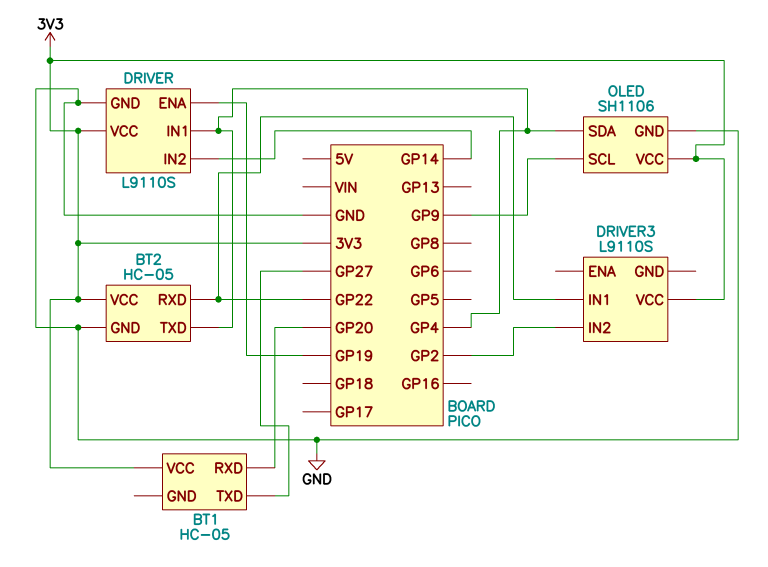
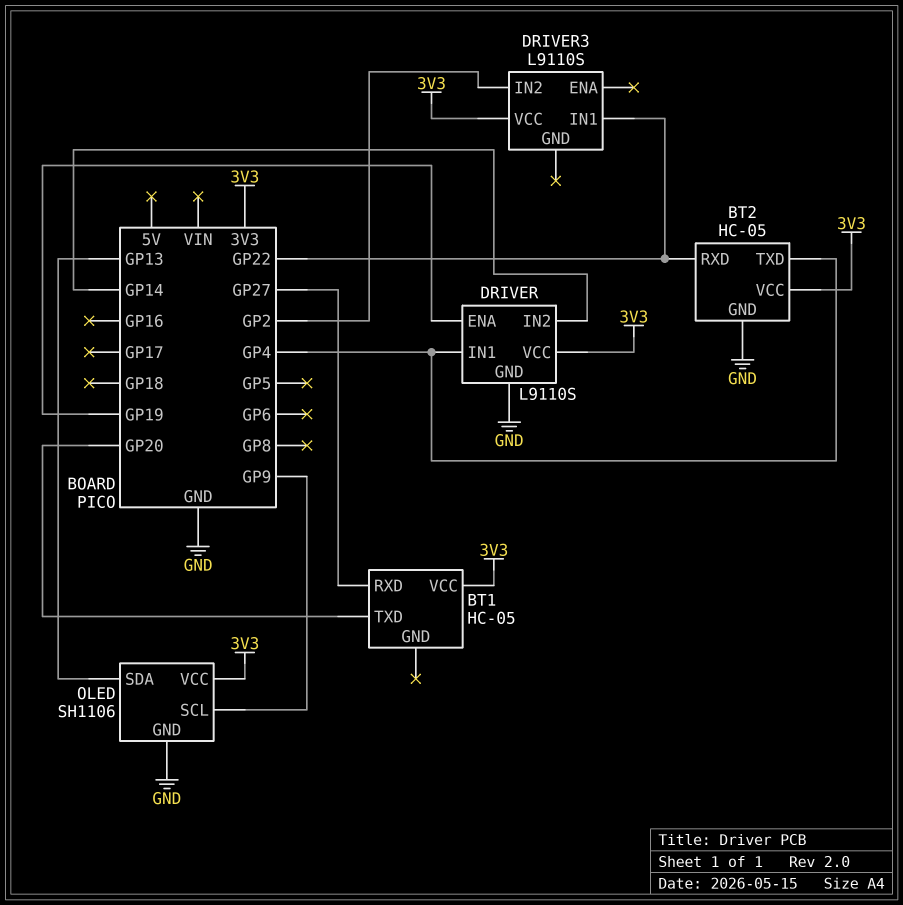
BT1 pin RXD: GP20 -> GP27
BT1 pin TXD: GP27 -> GP20
OLED pin SDA: GP4 -> GP13

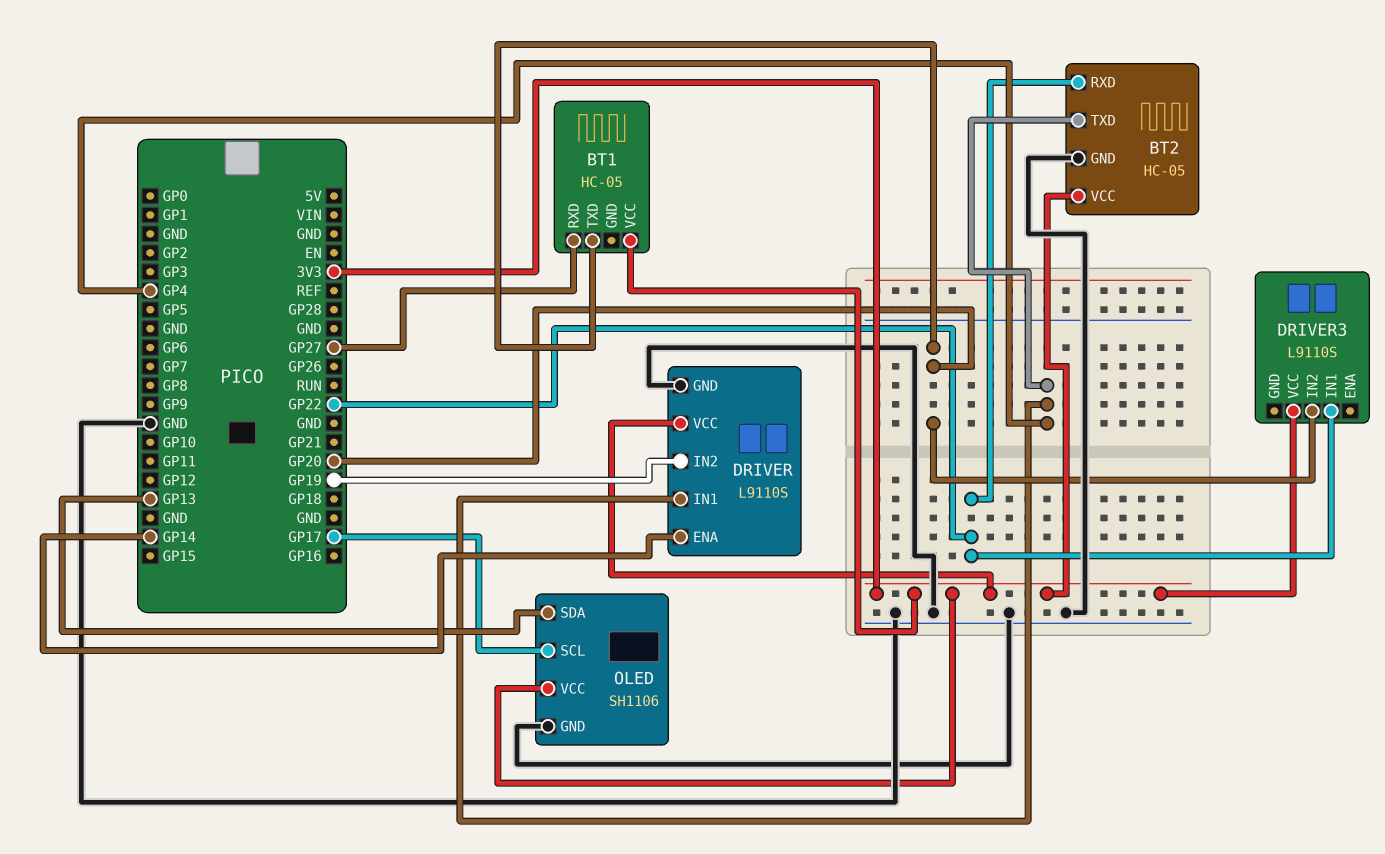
DRIVER pin ENA: GP19 -> GP14
DRIVER pin IN2: GP14 -> GP19
DRIVER3 pin IN2: GP2 -> GP20
OLED pin SCL: GP9 -> GP17

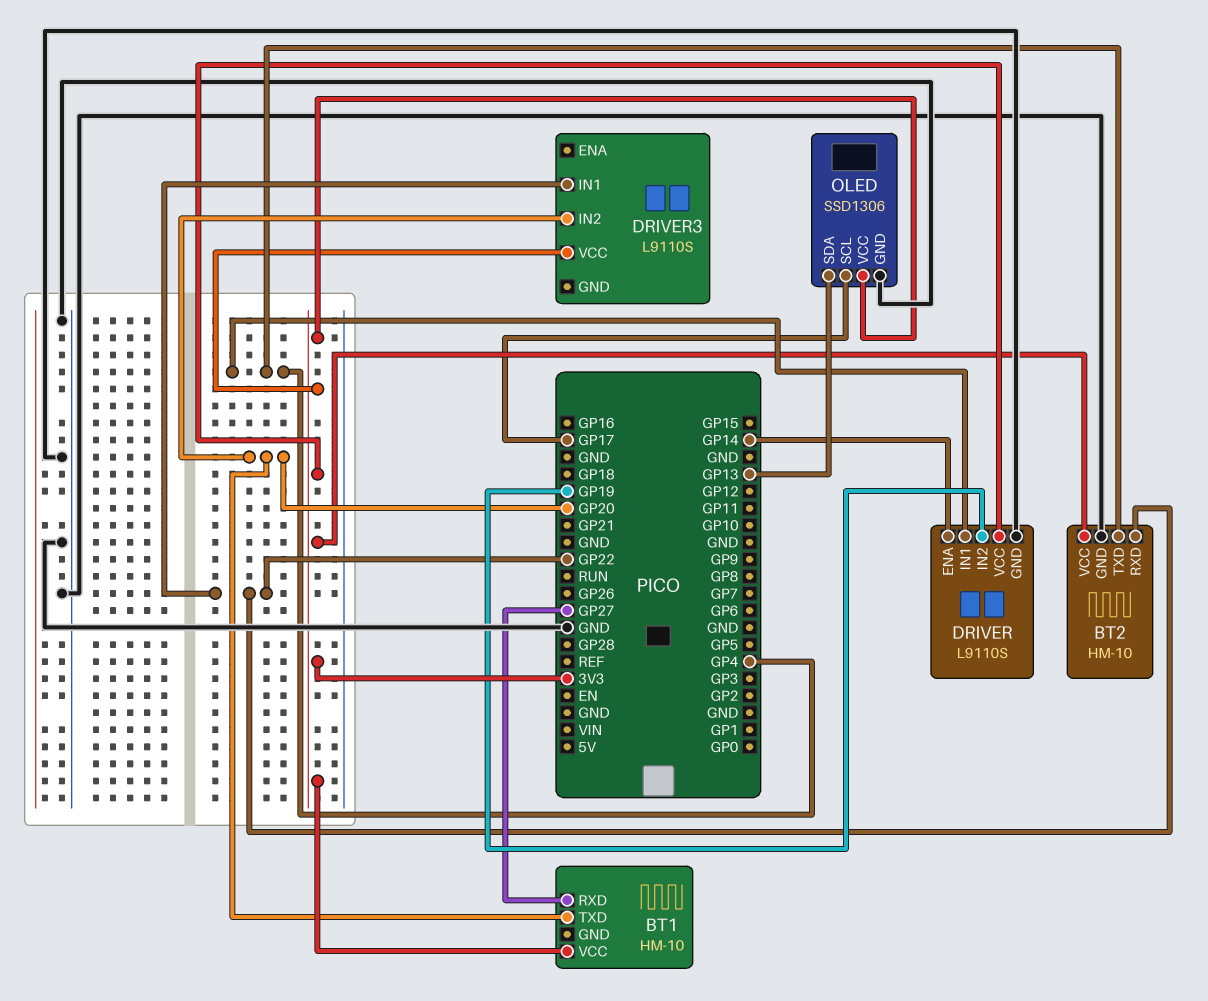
BT1: HC-05 -> HM-10
BT2: HC-05 -> HM-10
OLED: SH1106 -> SSD1306

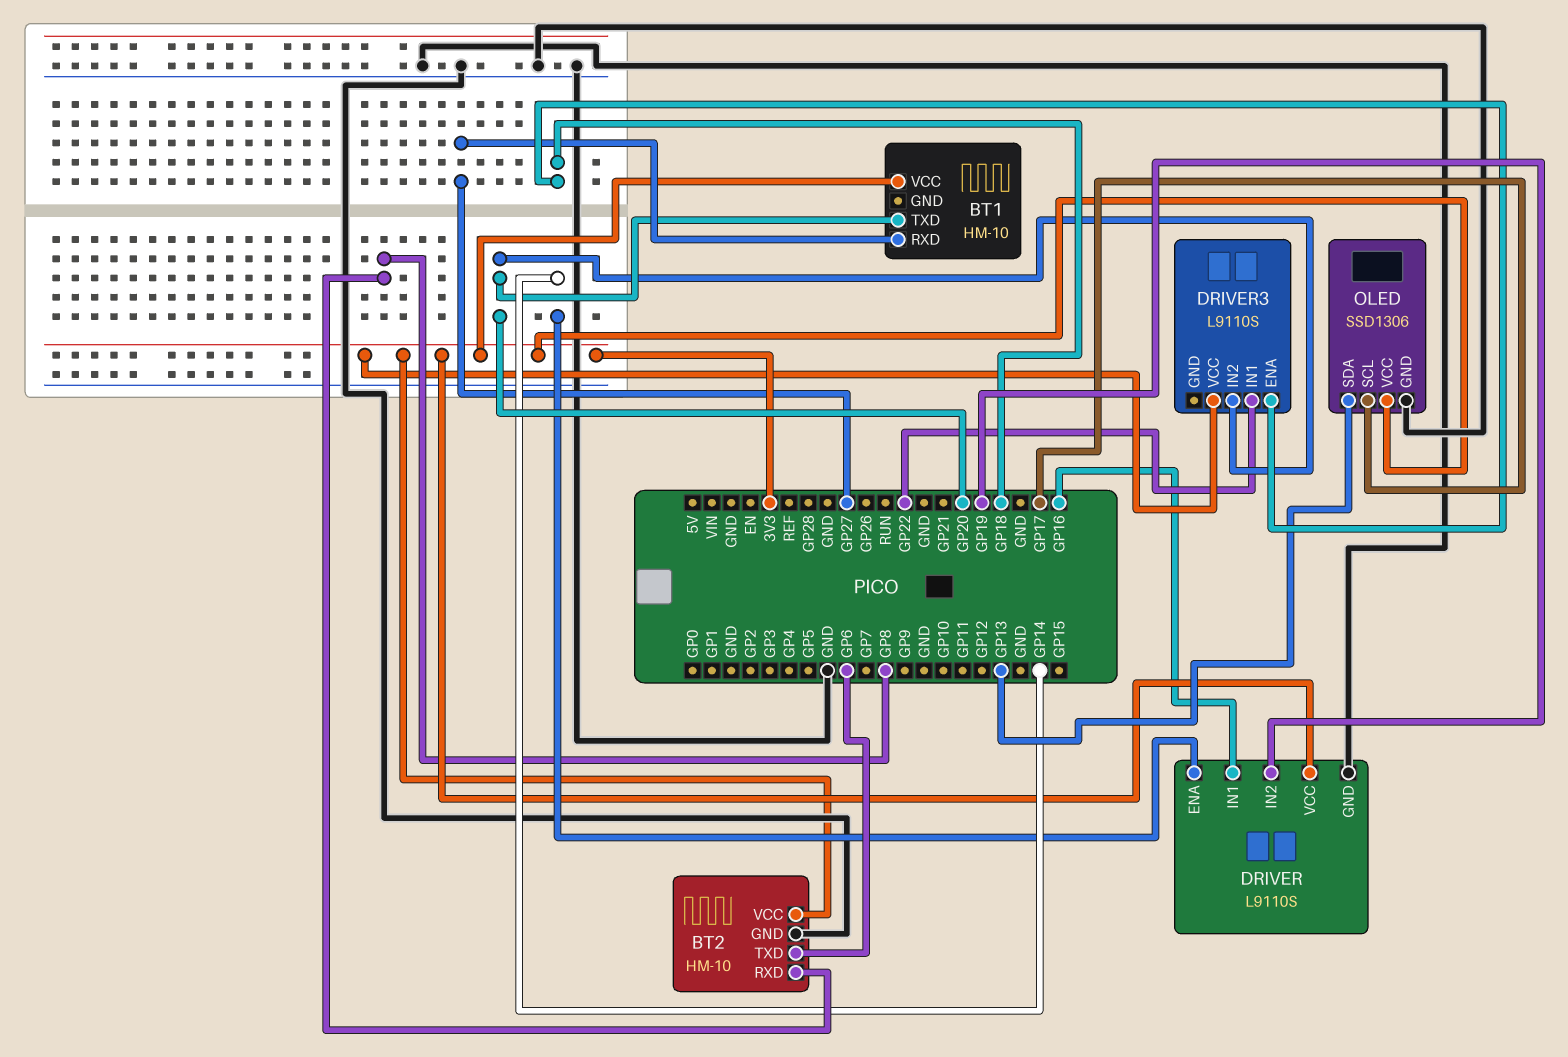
BT2 pin RXD: GP22 -> GP8
BT2 pin TXD: GP4 -> GP6
DRIVER pin IN1: GP4 -> GP16
DRIVER3 pin ENA: none -> GP18

